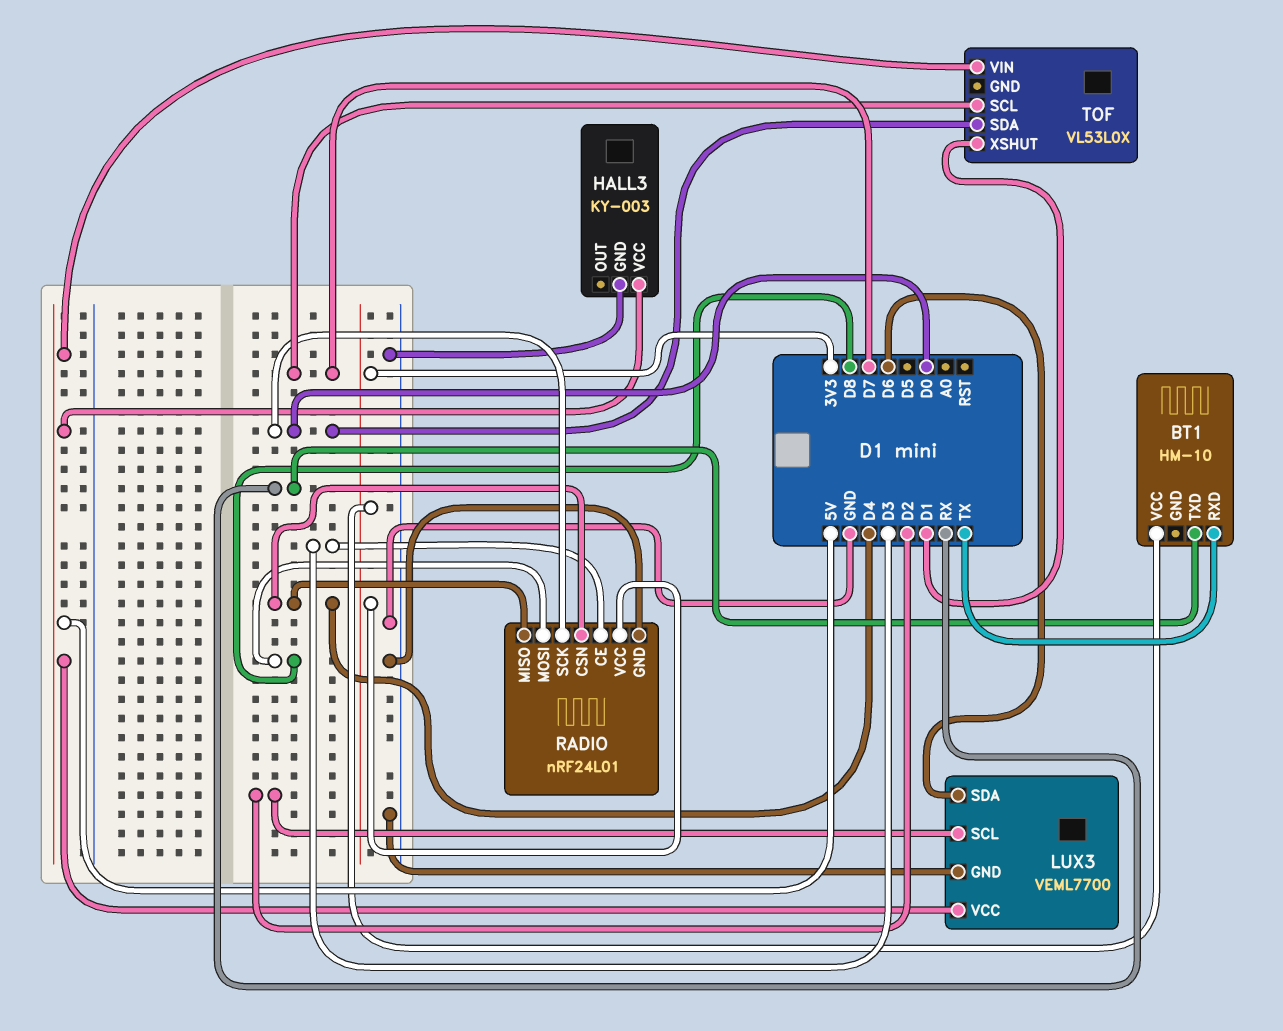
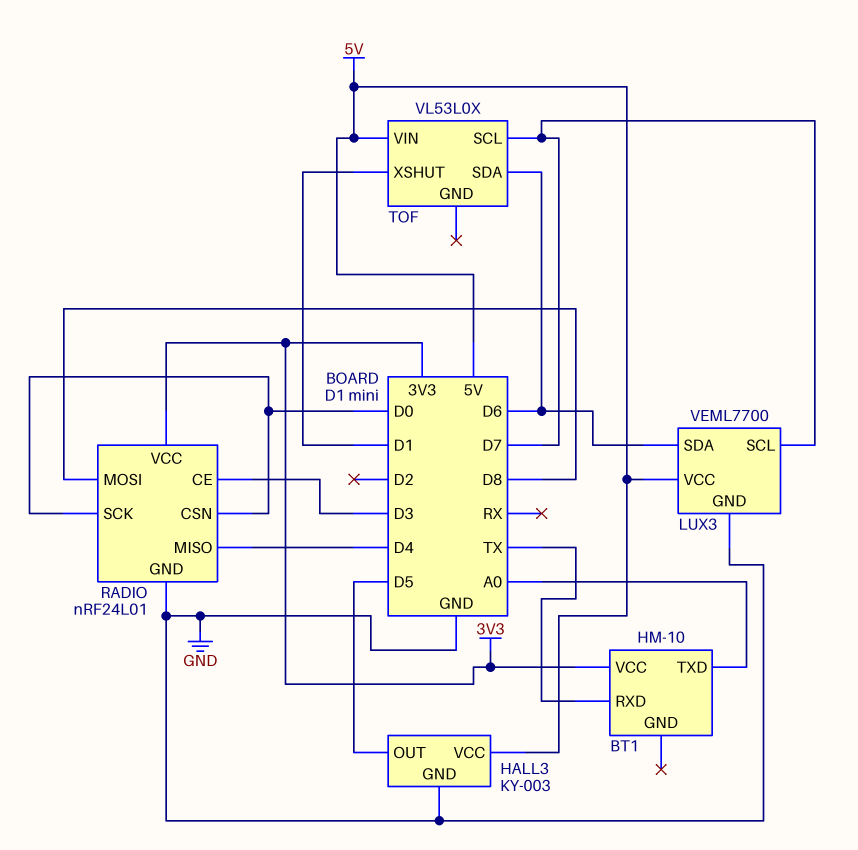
BT1 pin TXD: RX -> A0
HALL3 pin OUT: none -> D5
LUX3 pin SCL: D2 -> D7
RADIO pin CSN: D4 -> D0
TOF pin SDA: D0 -> D6

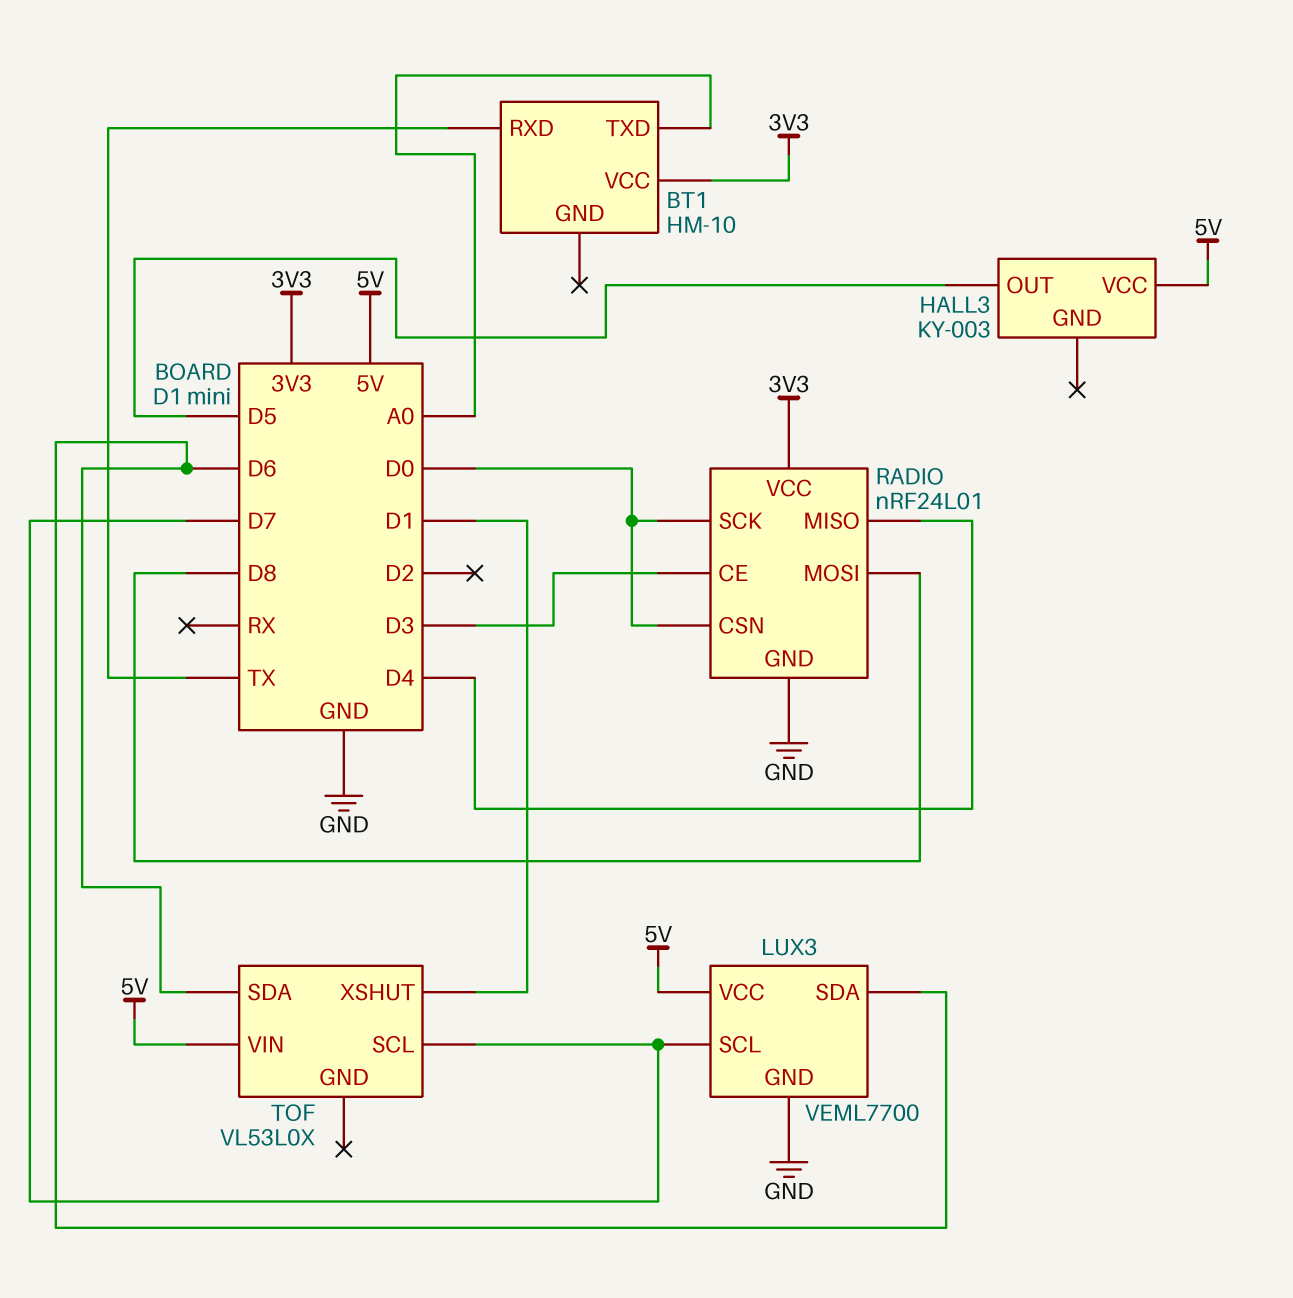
HALL3 pin GND: GND -> none

